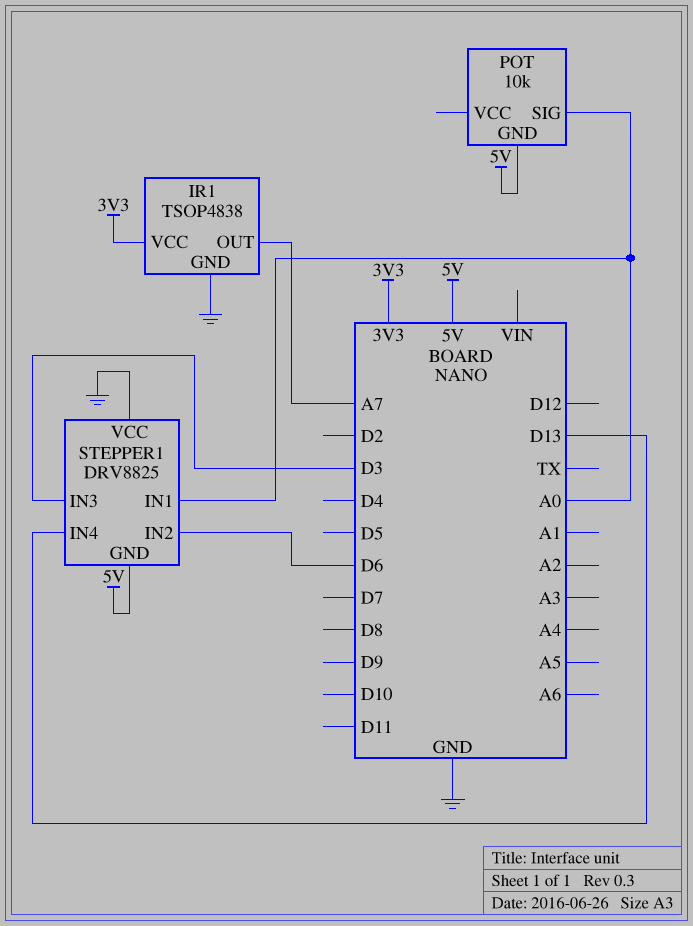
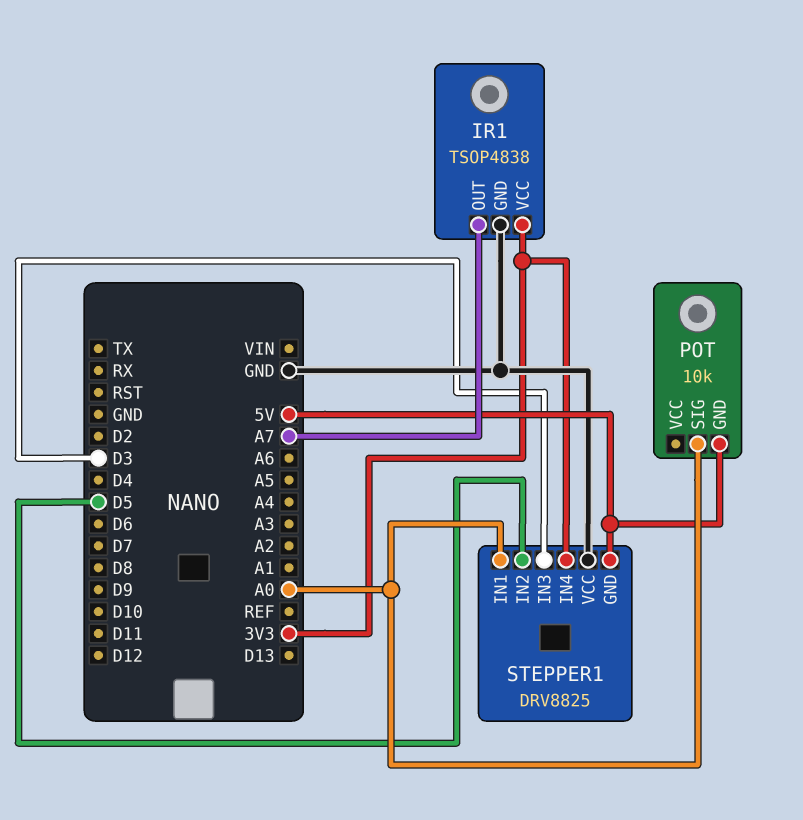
STEPPER1 pin IN2: D6 -> D5
STEPPER1 pin IN4: D13 -> 3V3

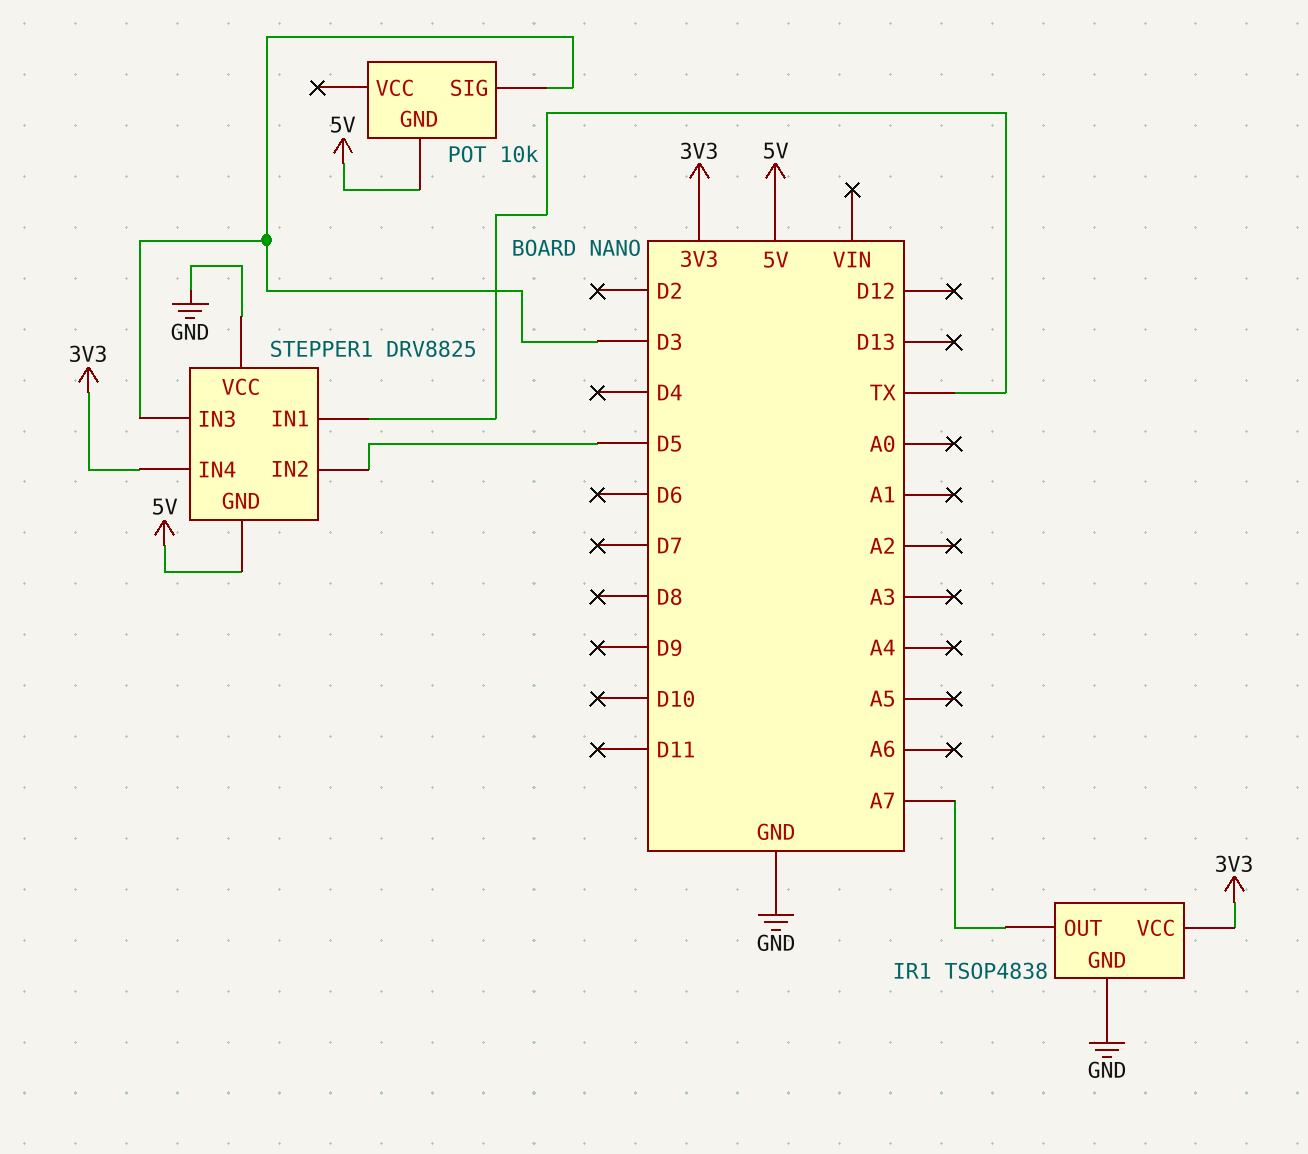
POT pin SIG: A0 -> D3
STEPPER1 pin IN1: A0 -> TX

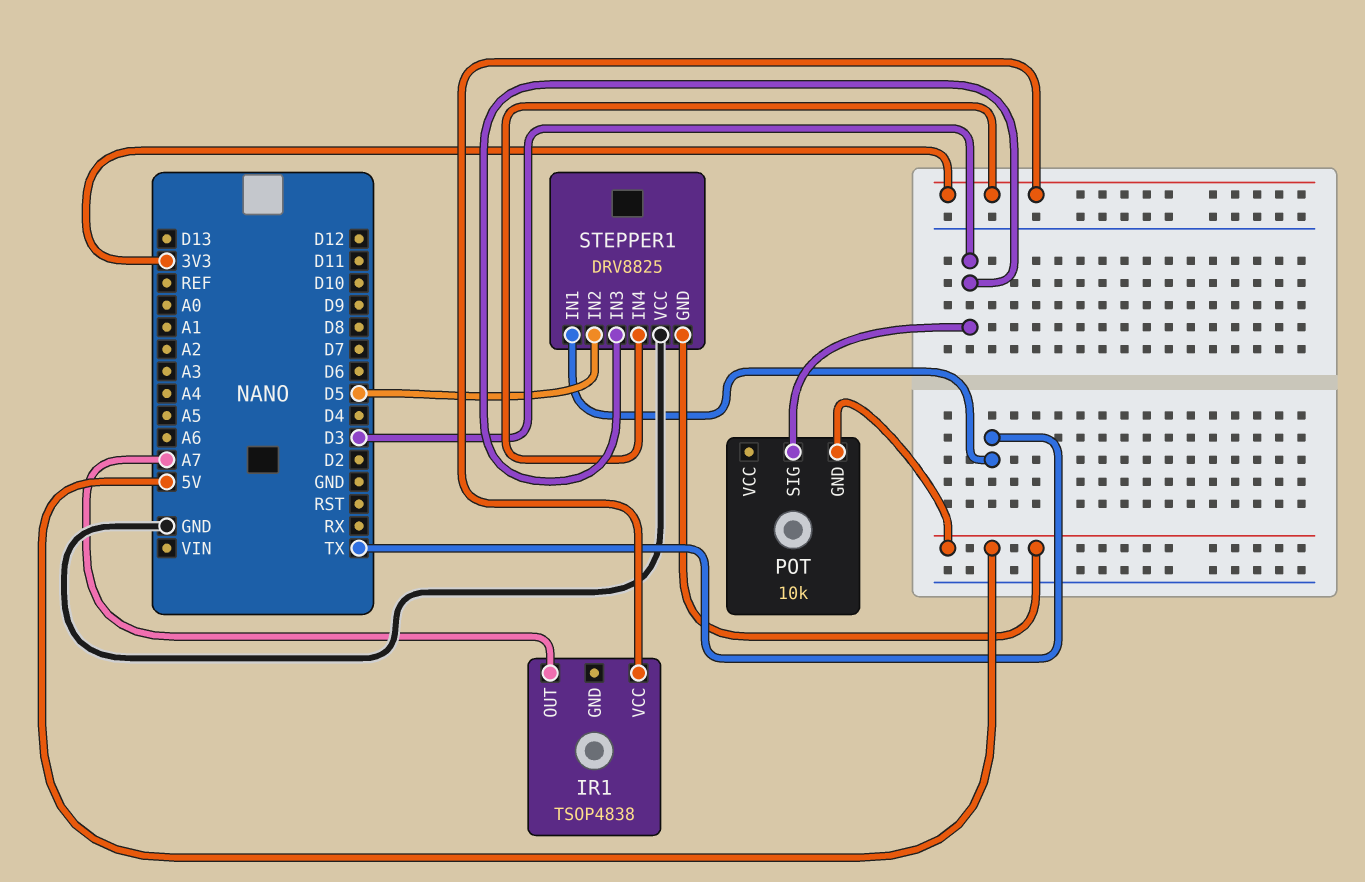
IR1 pin GND: GND -> none

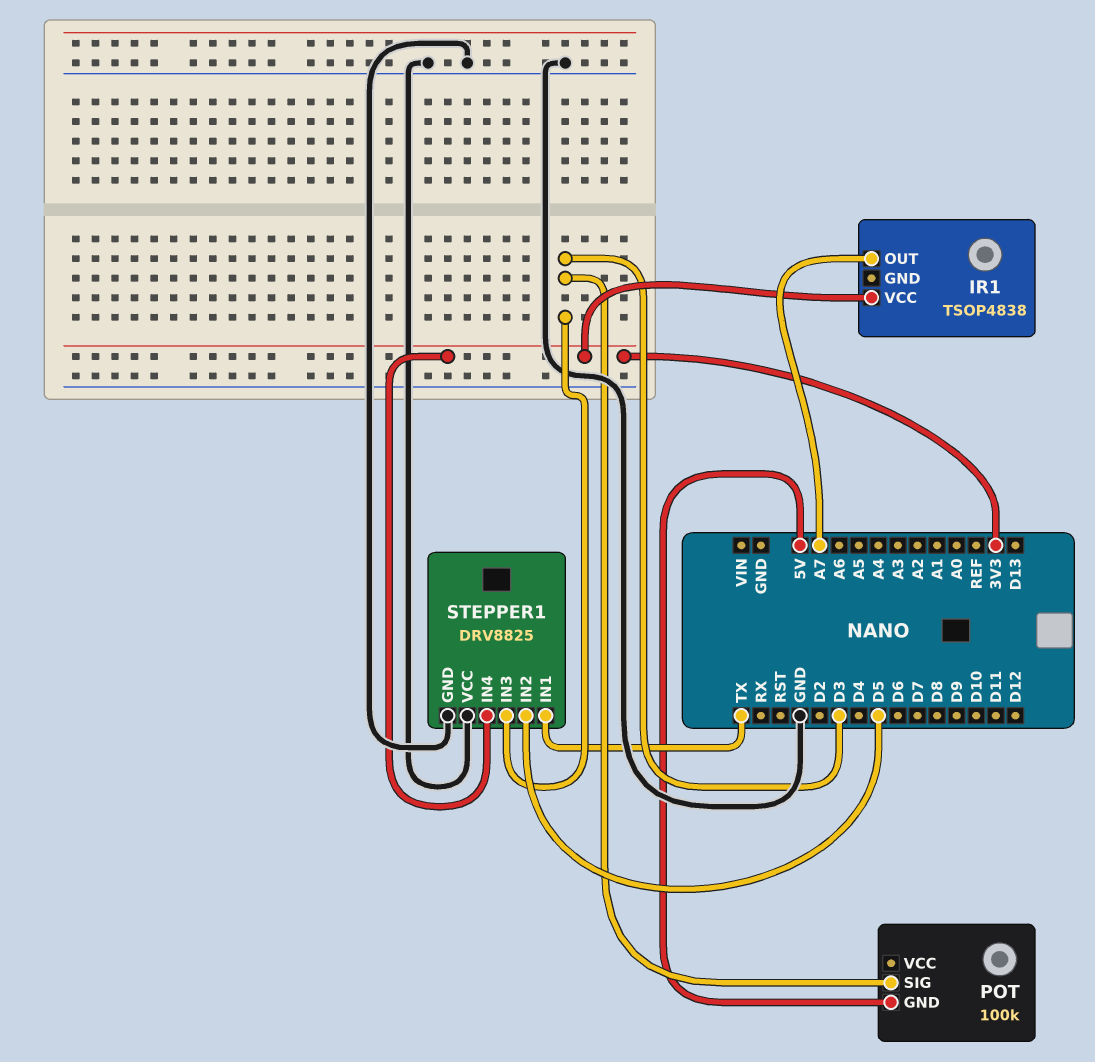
POT: 10k -> 100k
STEPPER1 pin GND: 5V -> GND

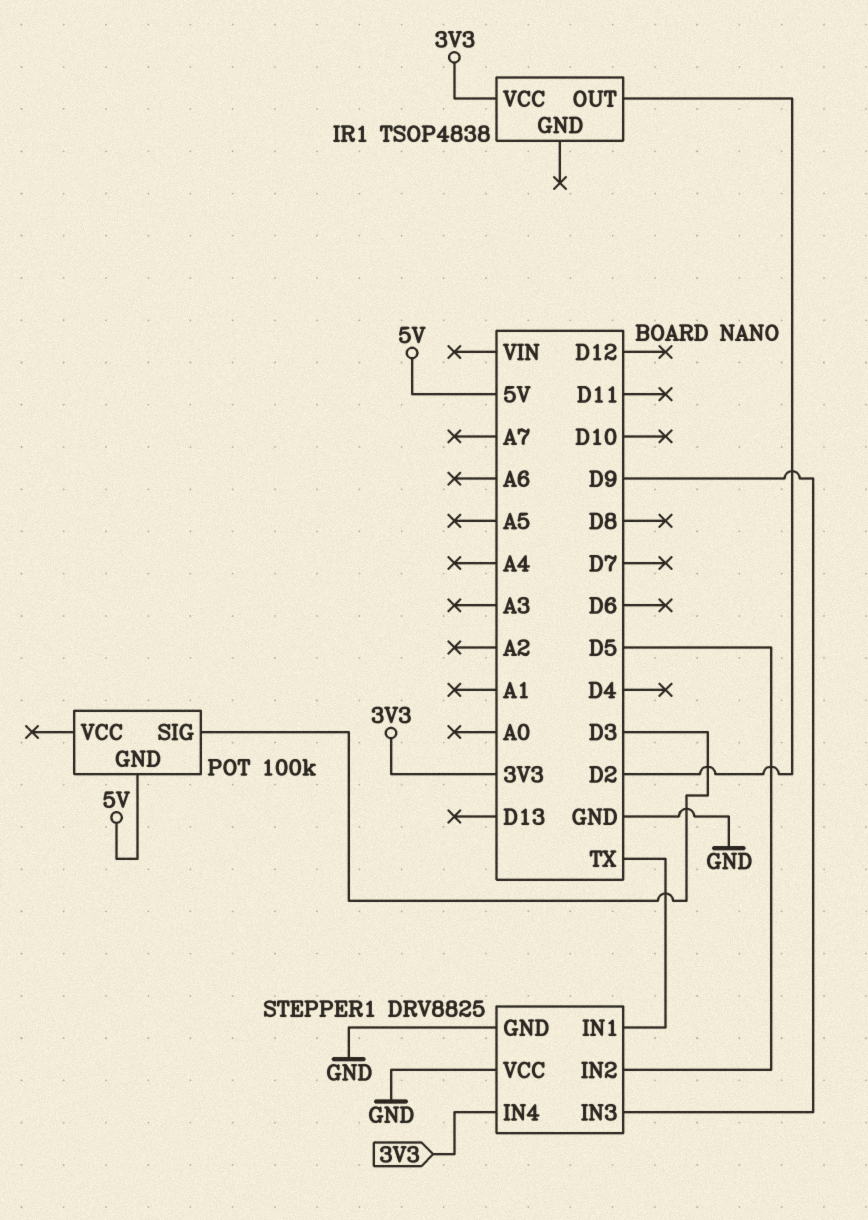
IR1 pin OUT: A7 -> D2
STEPPER1 pin IN3: D3 -> D9

